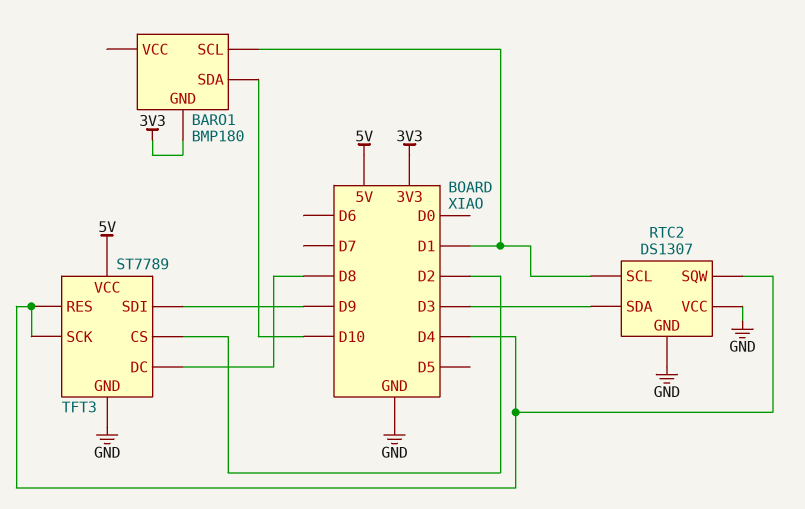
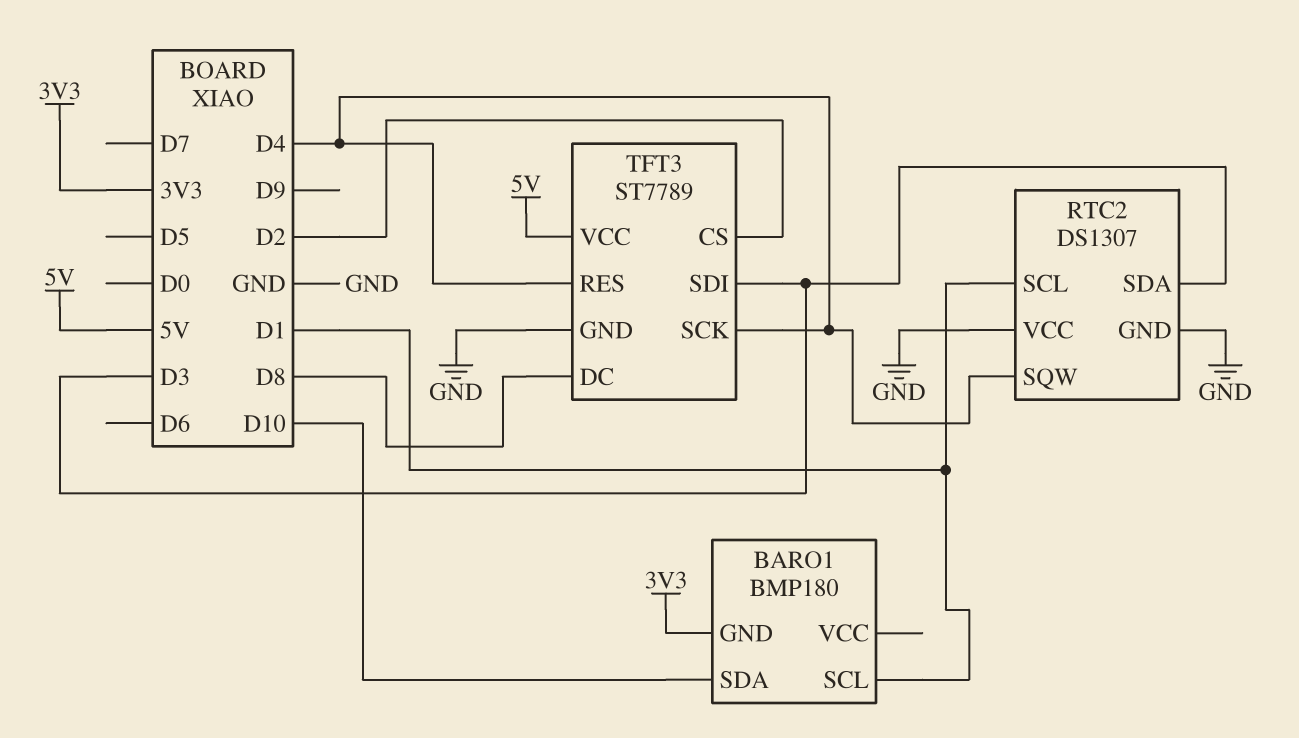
TFT3 pin SDI: D9 -> D3

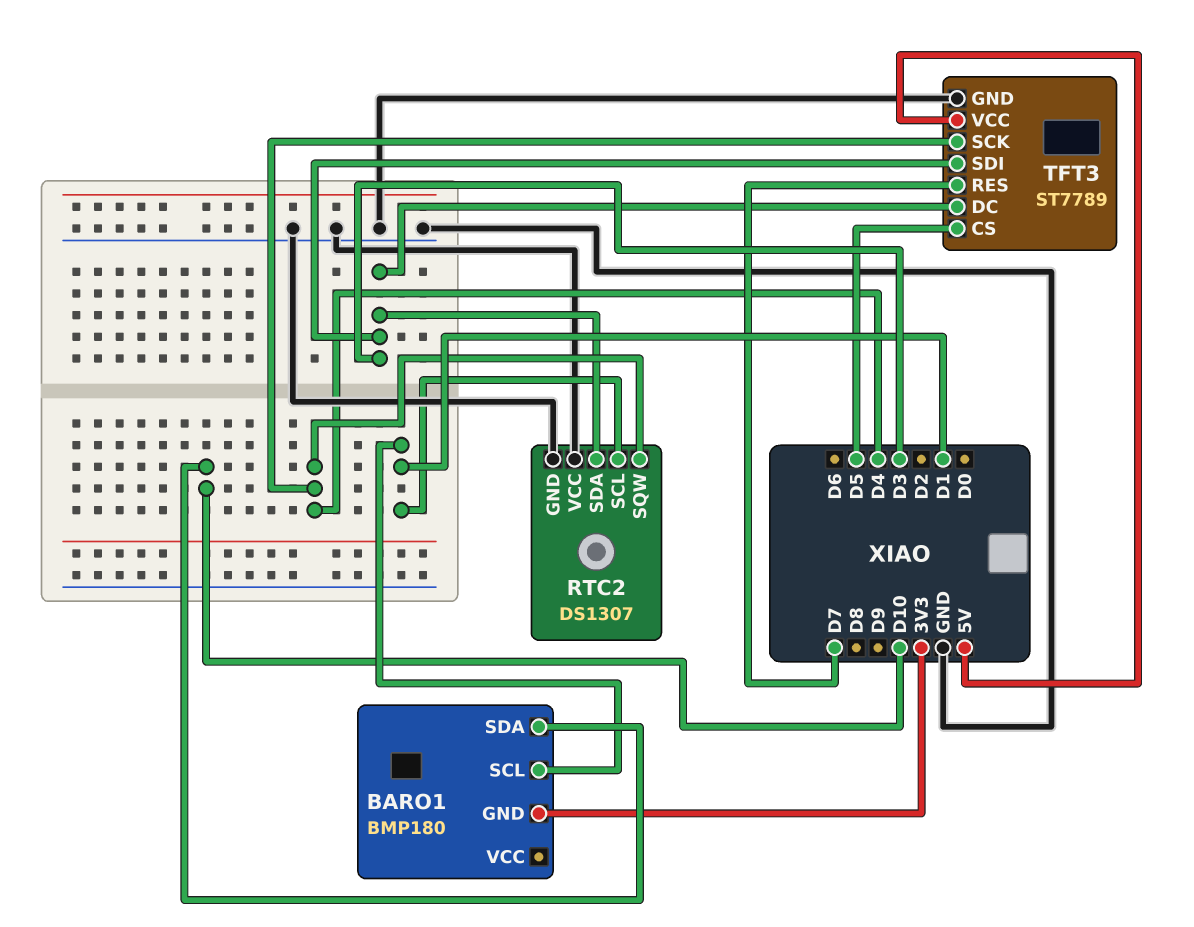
TFT3 pin CS: D2 -> D5
TFT3 pin DC: D8 -> D3
TFT3 pin RES: D4 -> D7

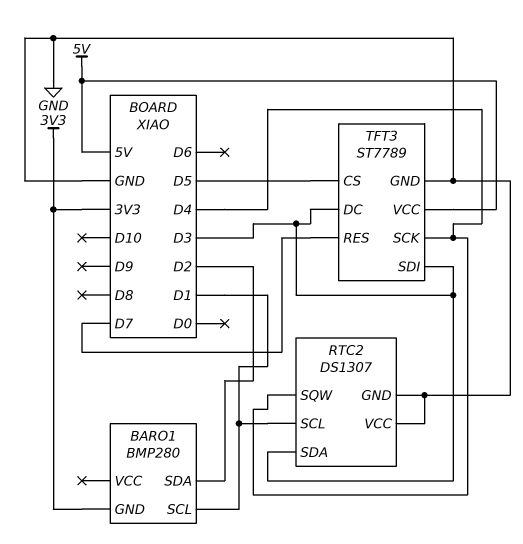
BARO1: BMP180 -> BMP280
BARO1 pin SDA: D10 -> D2

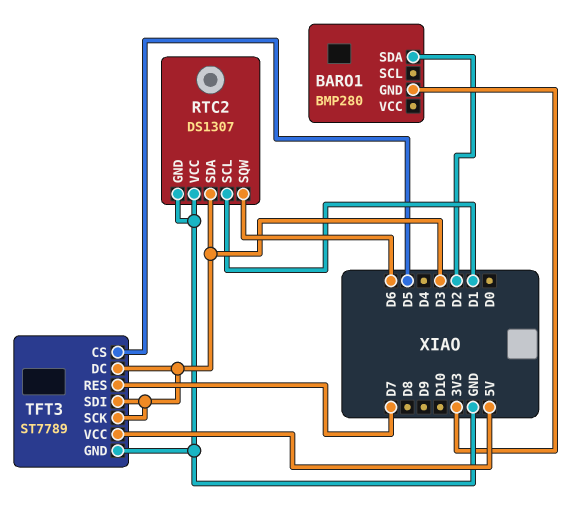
BARO1 pin SCL: D1 -> none
RTC2 pin SQW: D4 -> D6
TFT3 pin SCK: D4 -> D3

